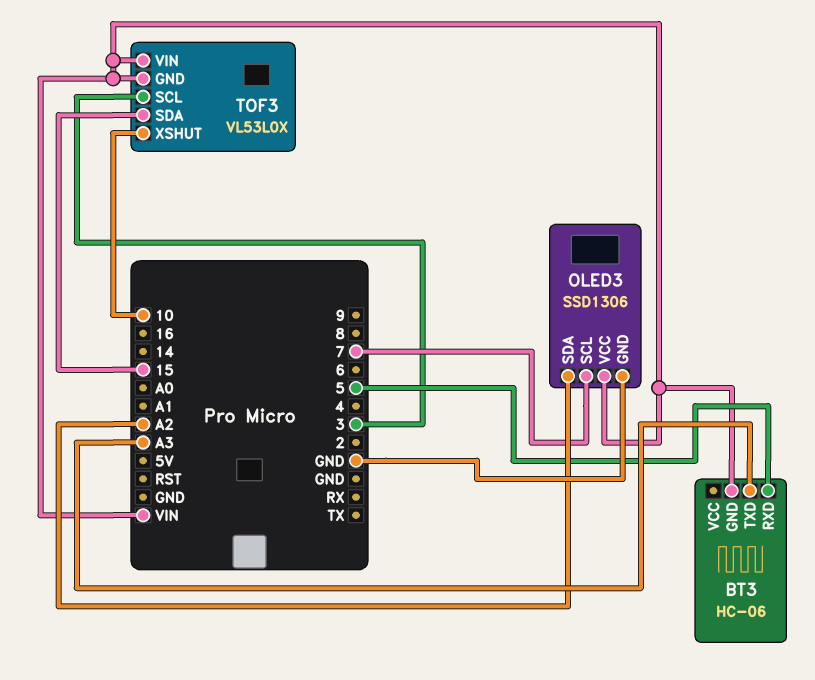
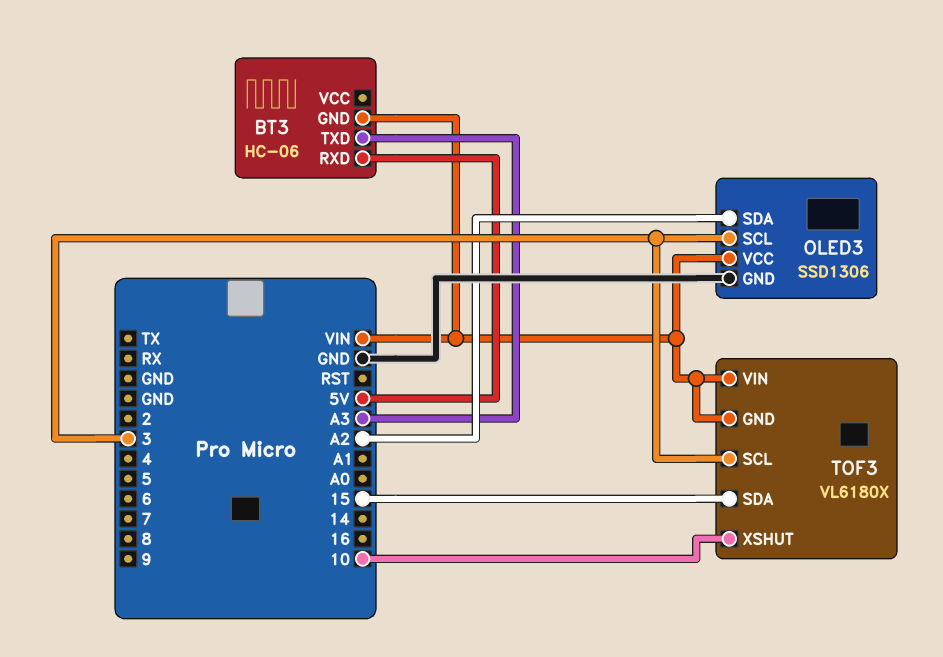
BT3 pin RXD: 5 -> 5V
OLED3 pin SCL: 7 -> 3
TOF3: VL53L0X -> VL6180X

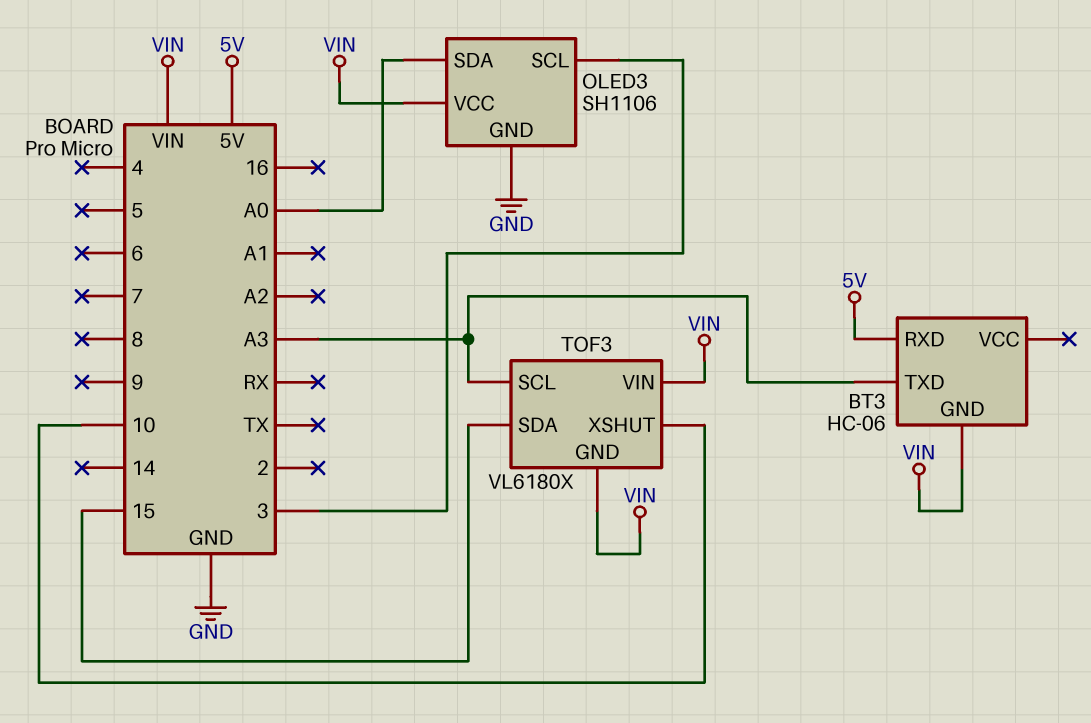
OLED3: SSD1306 -> SH1106
OLED3 pin SDA: A2 -> A0
TOF3 pin SCL: 3 -> A3

